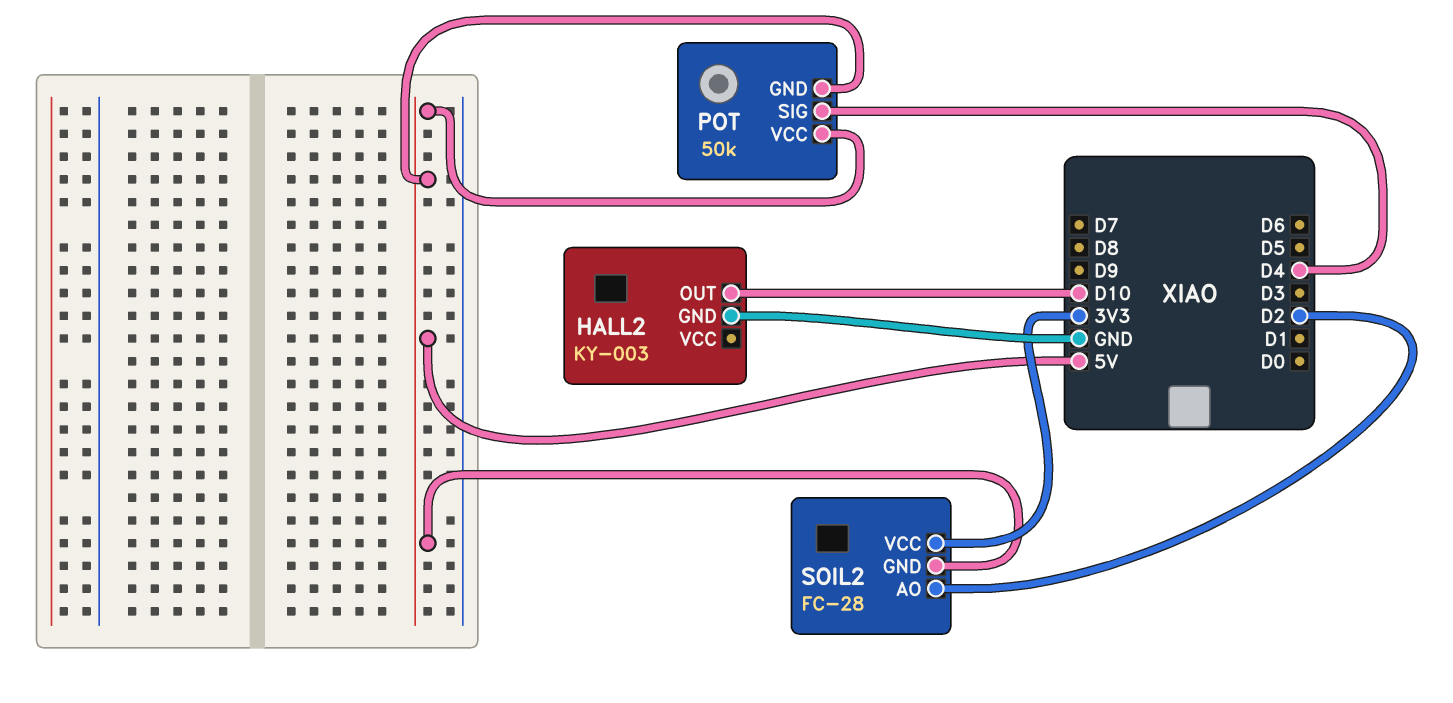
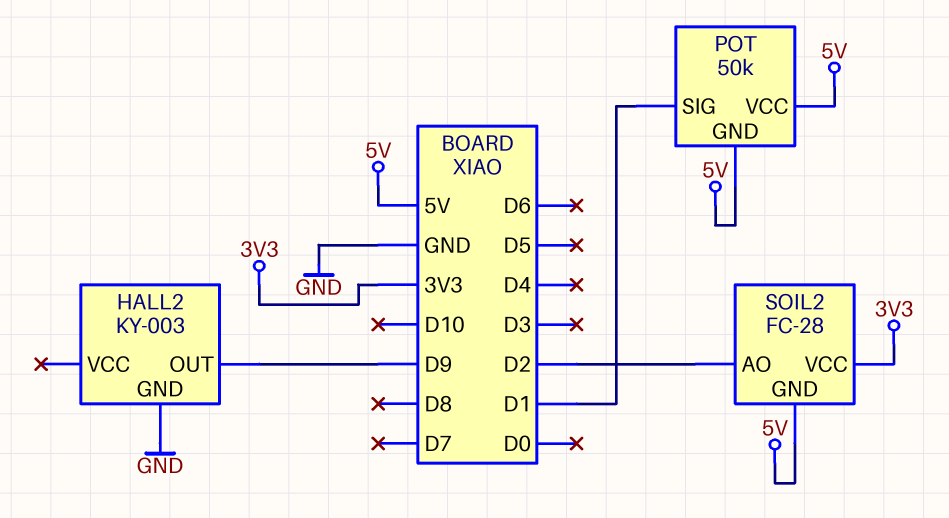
HALL2 pin OUT: D10 -> D9
POT pin SIG: D4 -> D1

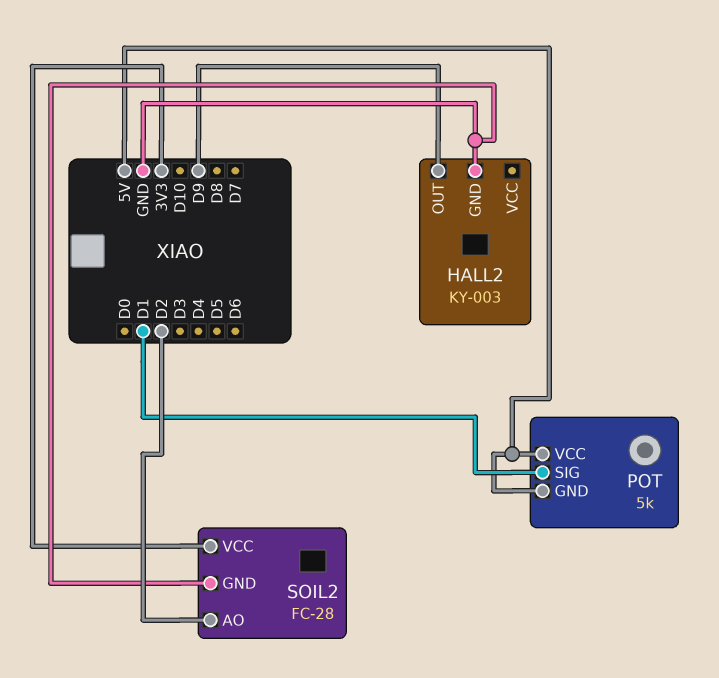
POT: 50k -> 5k
SOIL2 pin GND: 5V -> GND

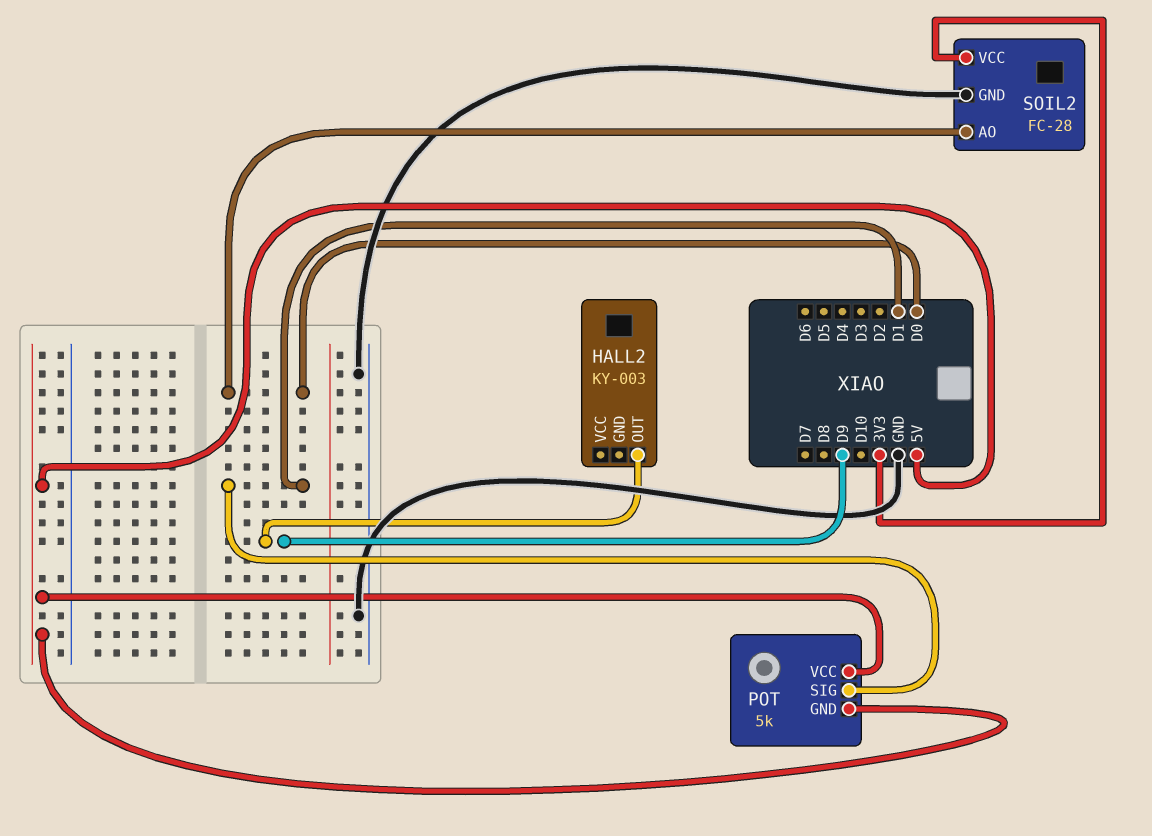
HALL2 pin GND: GND -> none
SOIL2 pin AO: D2 -> D0

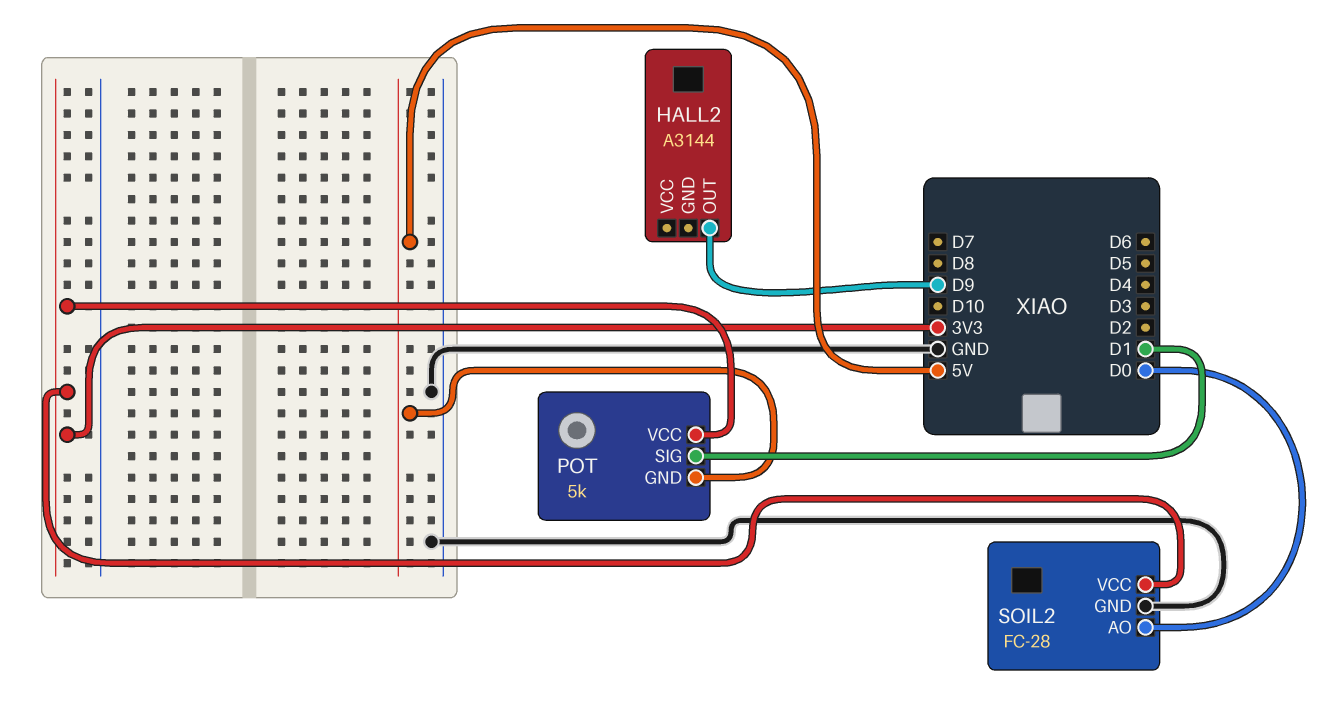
HALL2: KY-003 -> A3144
POT pin VCC: 5V -> 3V3

